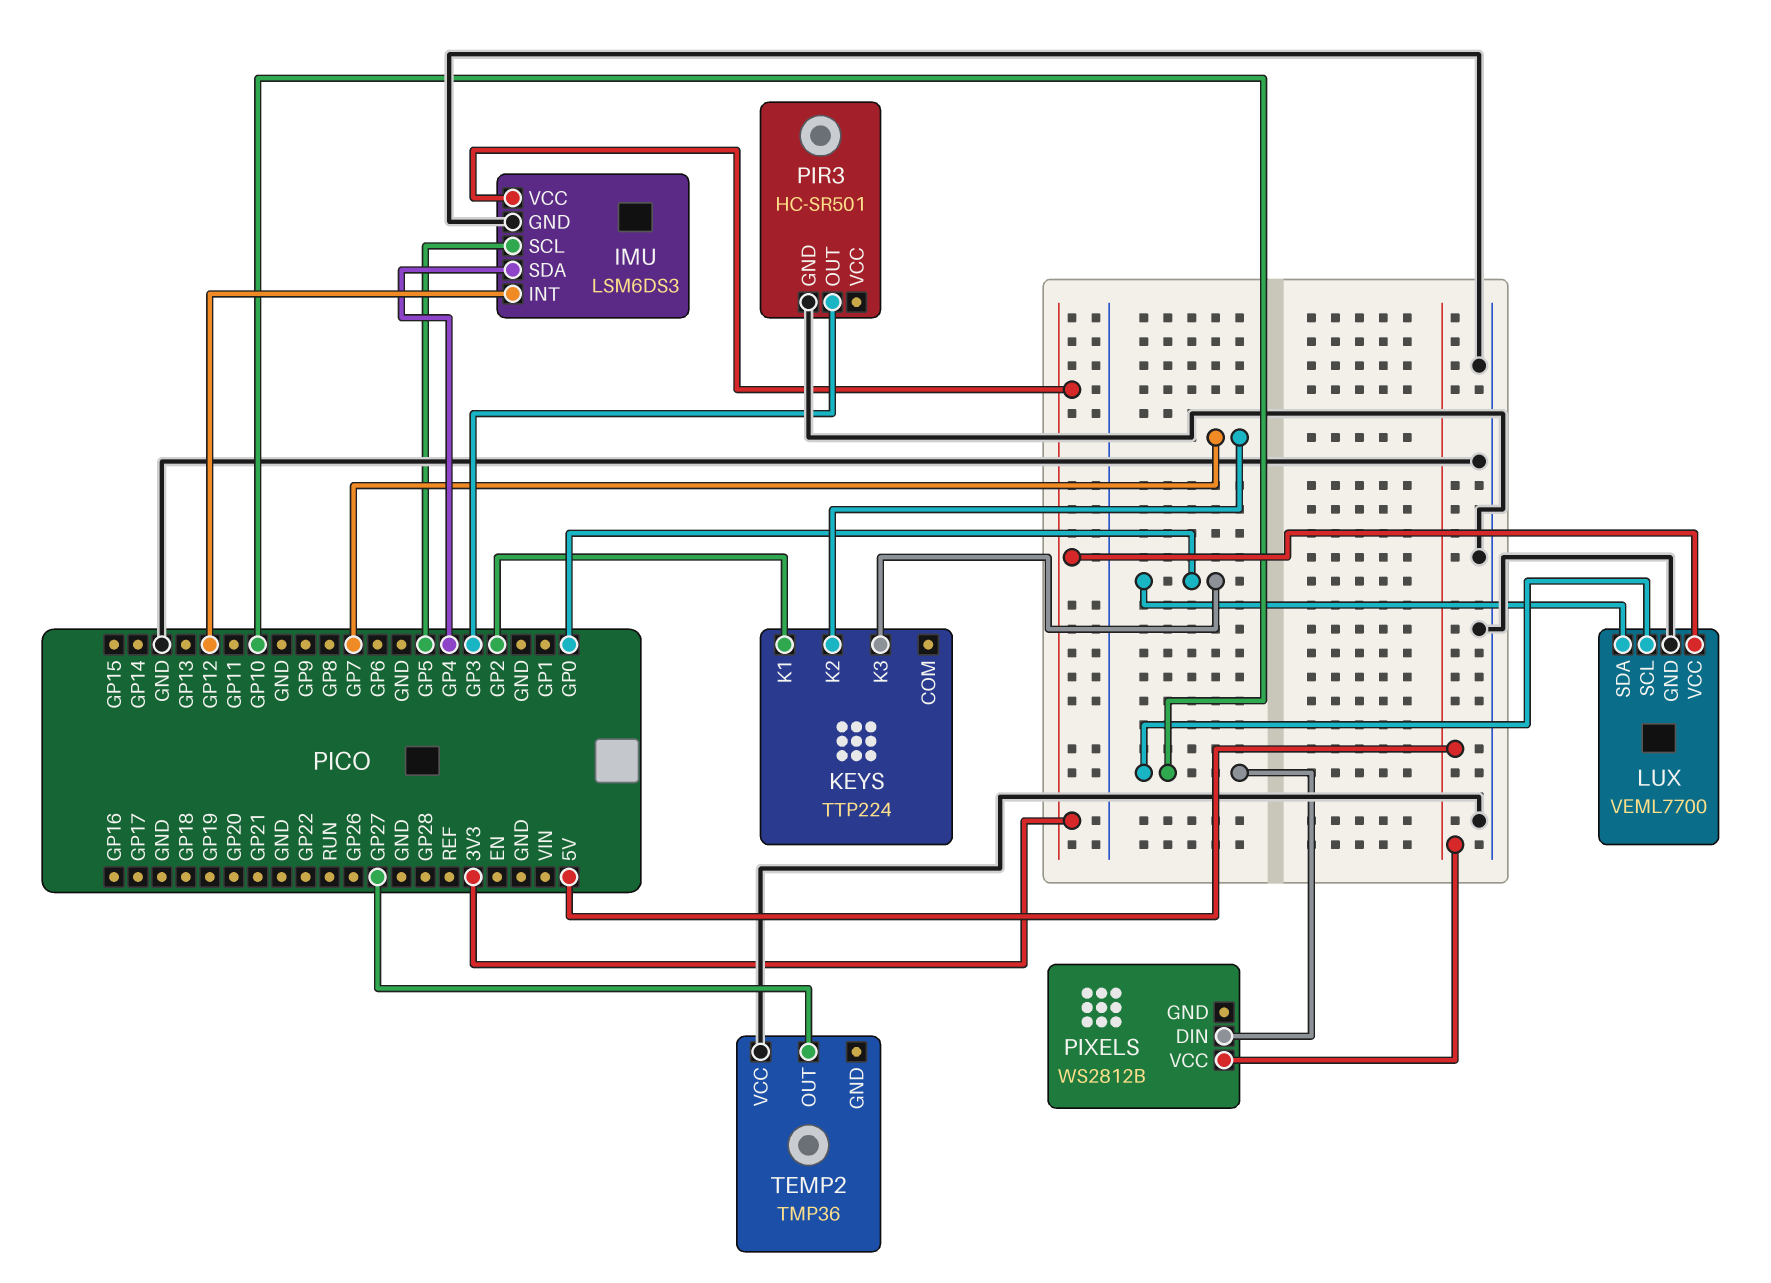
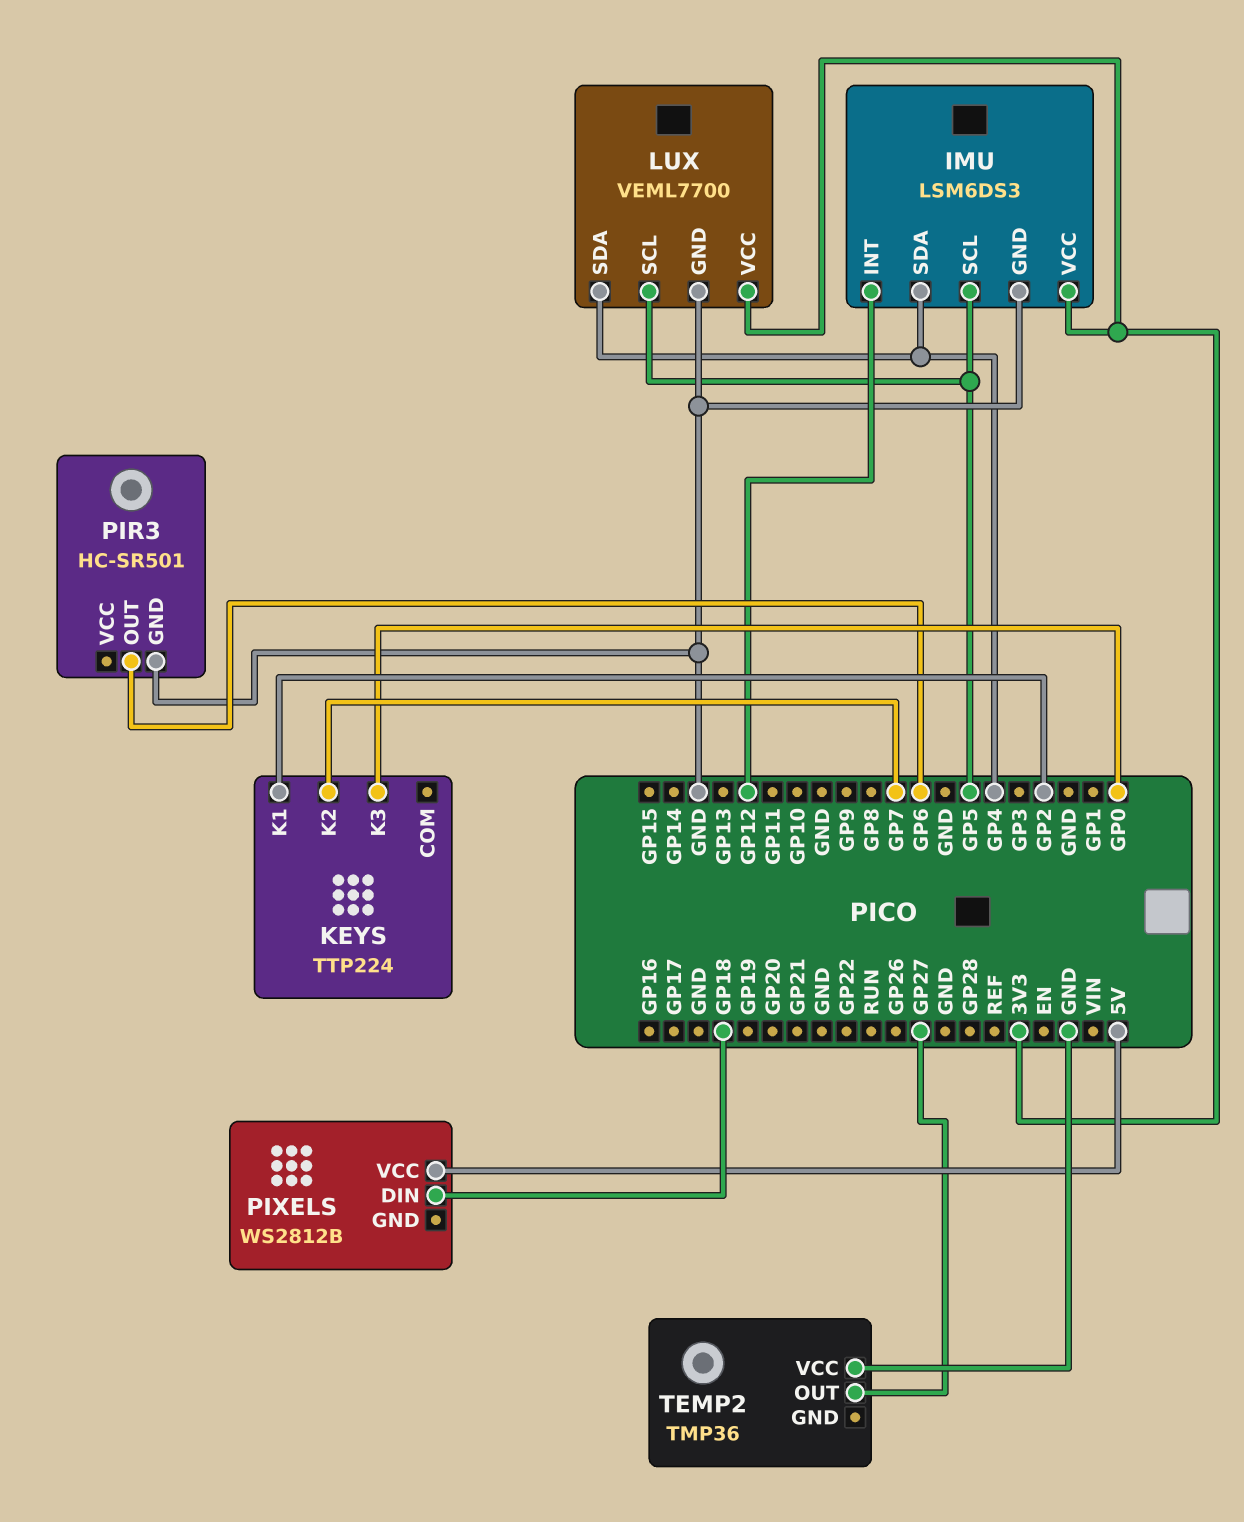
LUX pin SCL: GP10 -> GP5
LUX pin SDA: GP0 -> GP4
PIR3 pin OUT: GP3 -> GP6
PIXELS pin DIN: GP10 -> GP18

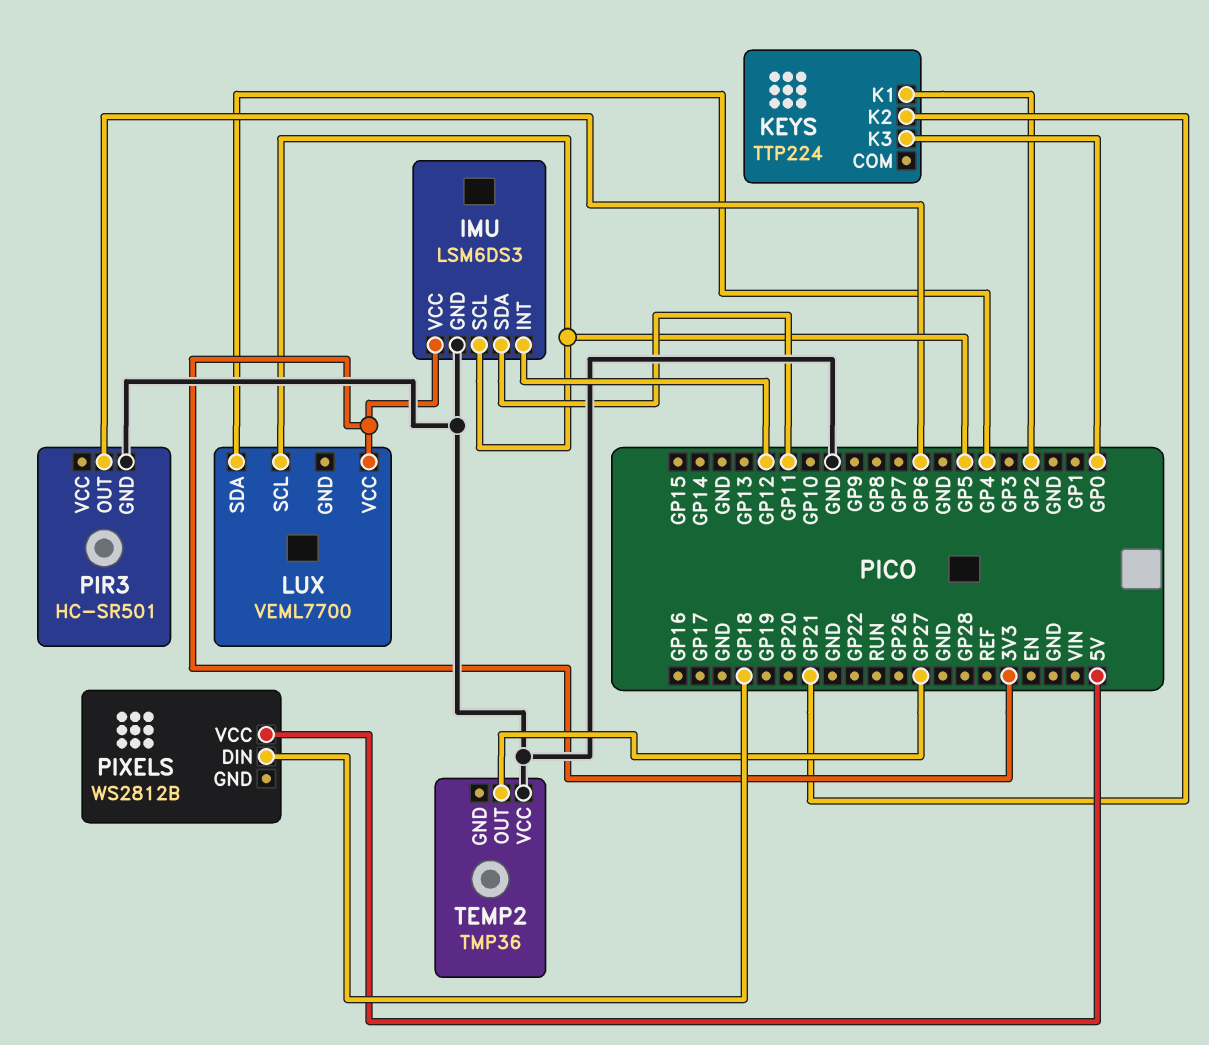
IMU pin SDA: GP4 -> GP11
KEYS pin K2: GP7 -> GP21
LUX pin GND: GND -> none

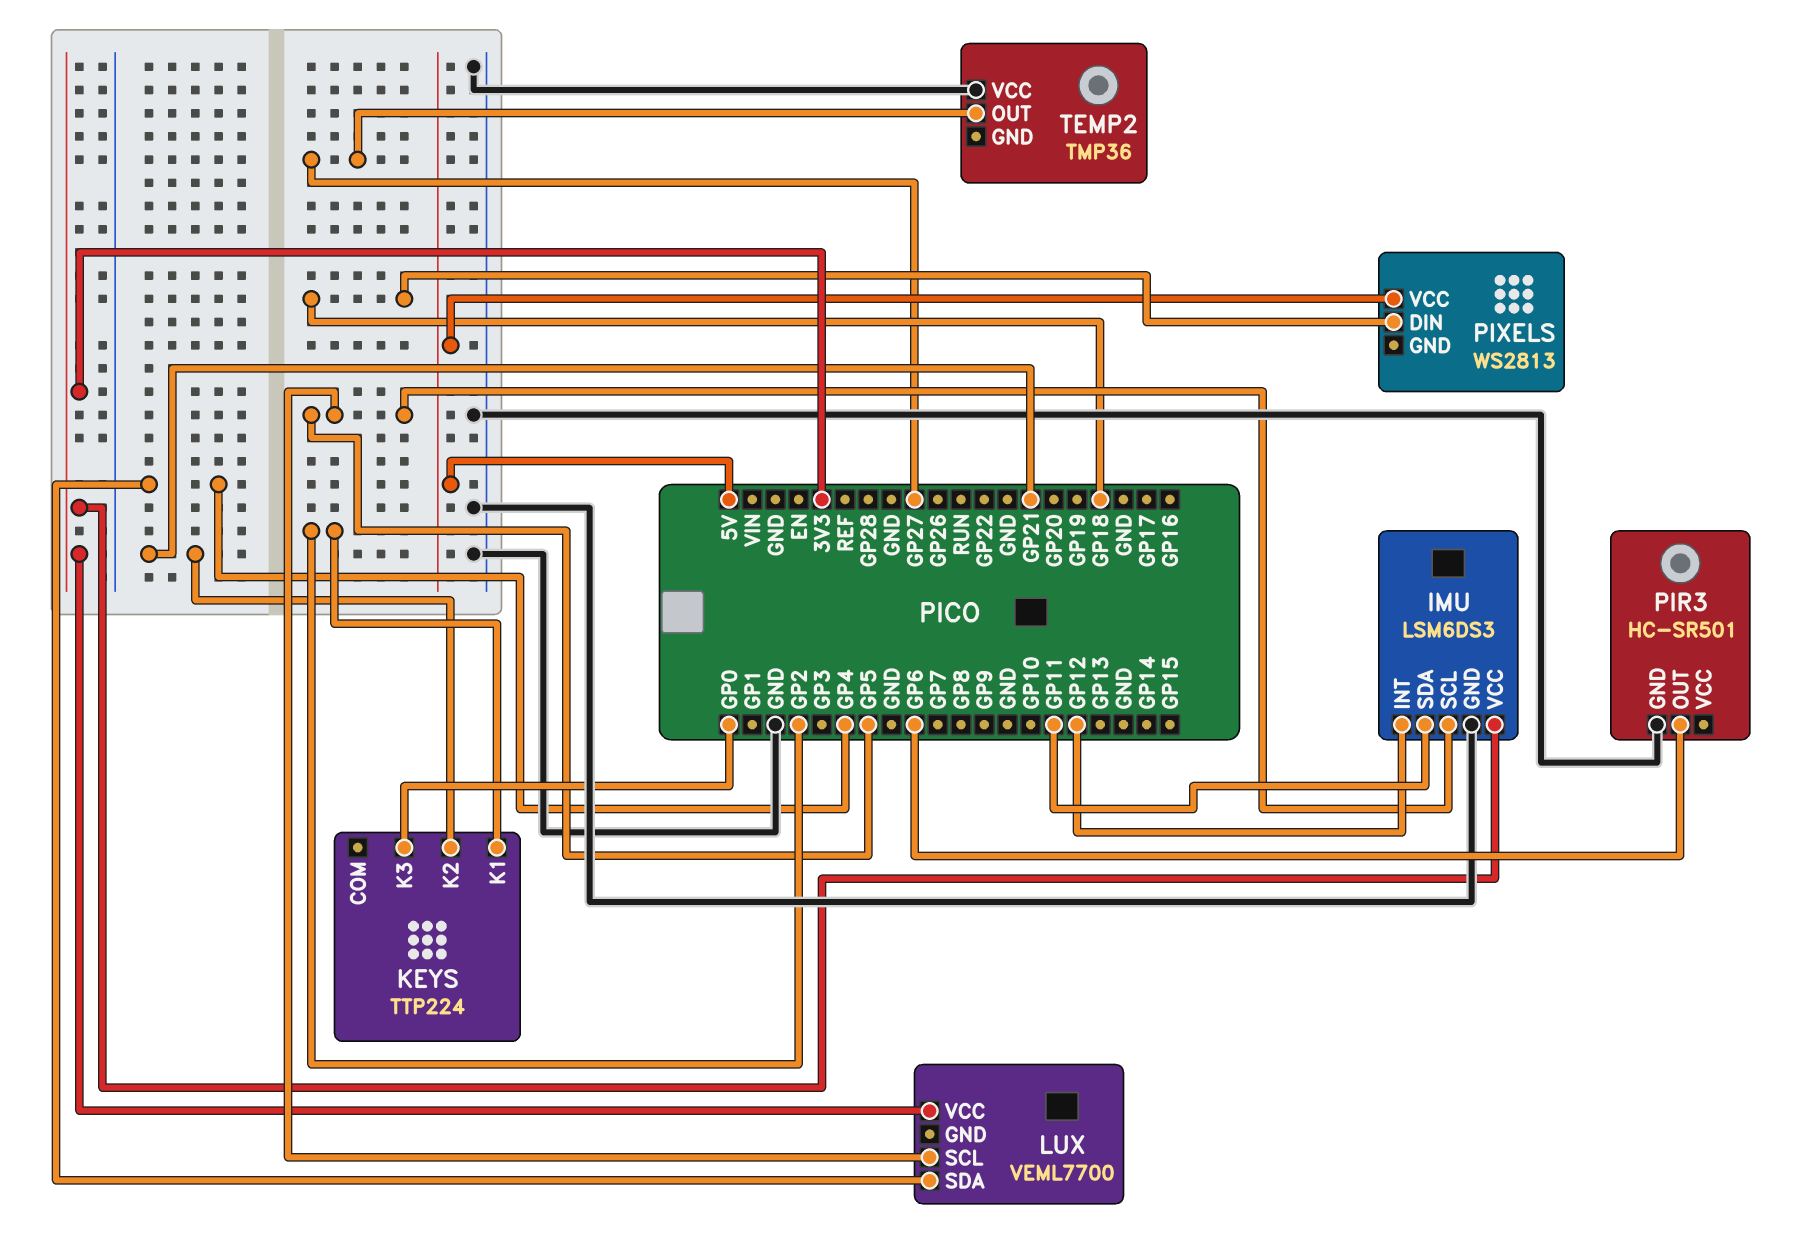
PIXELS: WS2812B -> WS2813

